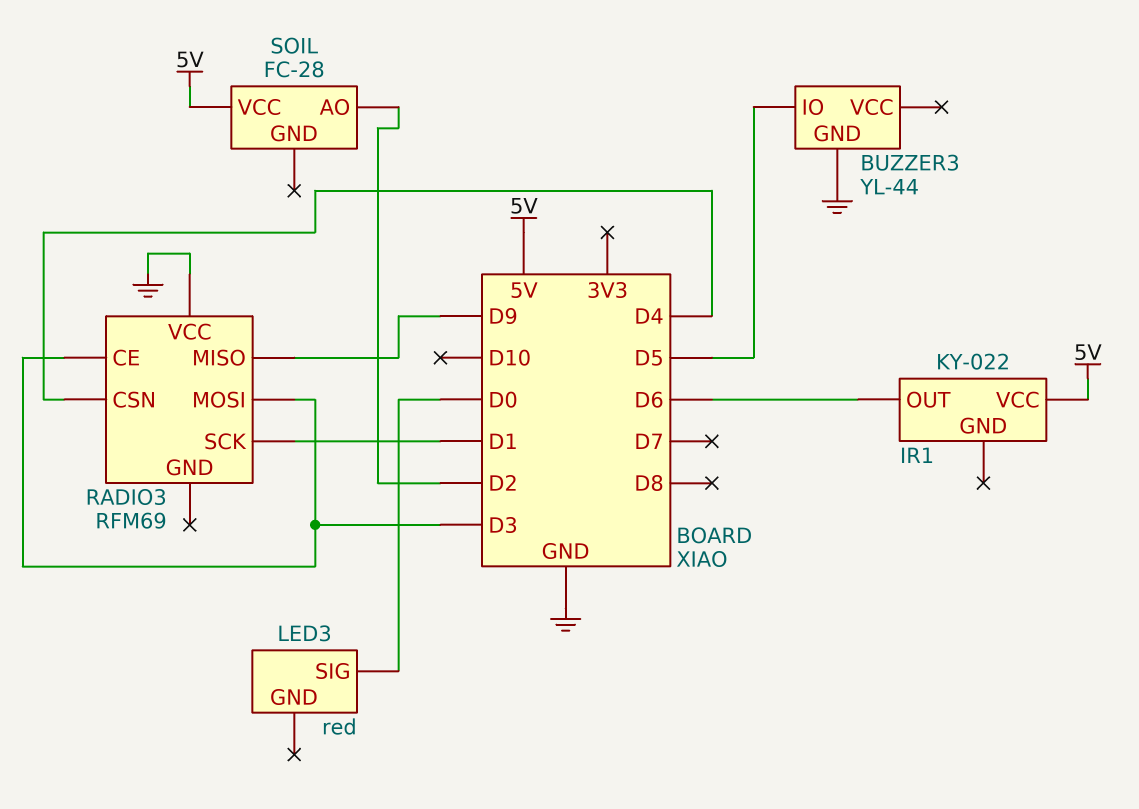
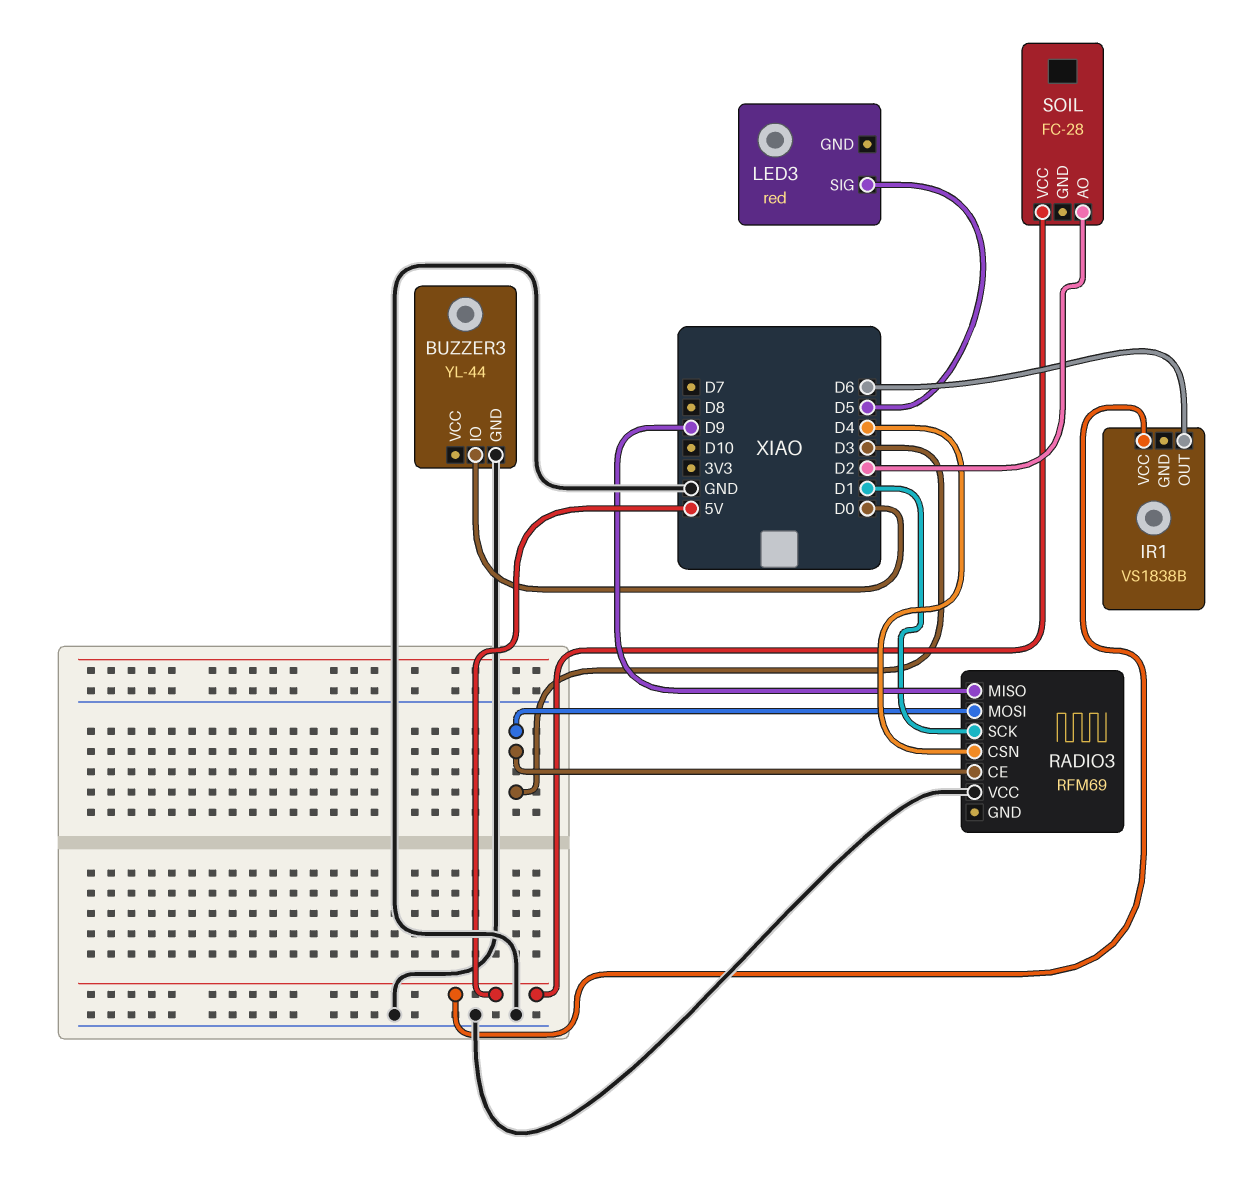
BUZZER3 pin IO: D5 -> D0
IR1: KY-022 -> VS1838B
LED3 pin SIG: D0 -> D5

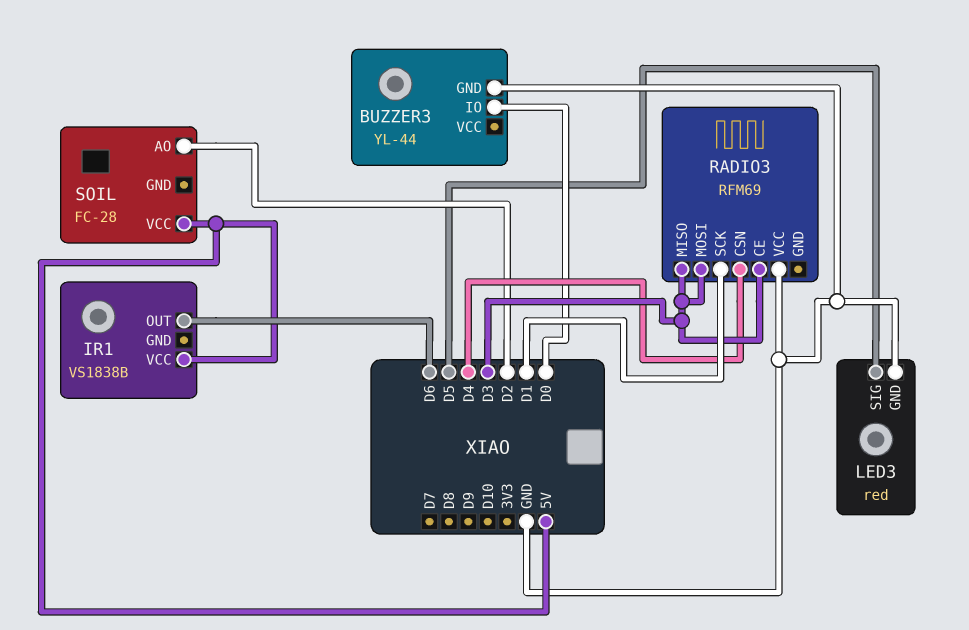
LED3 pin GND: none -> GND
RADIO3 pin MISO: D9 -> D3

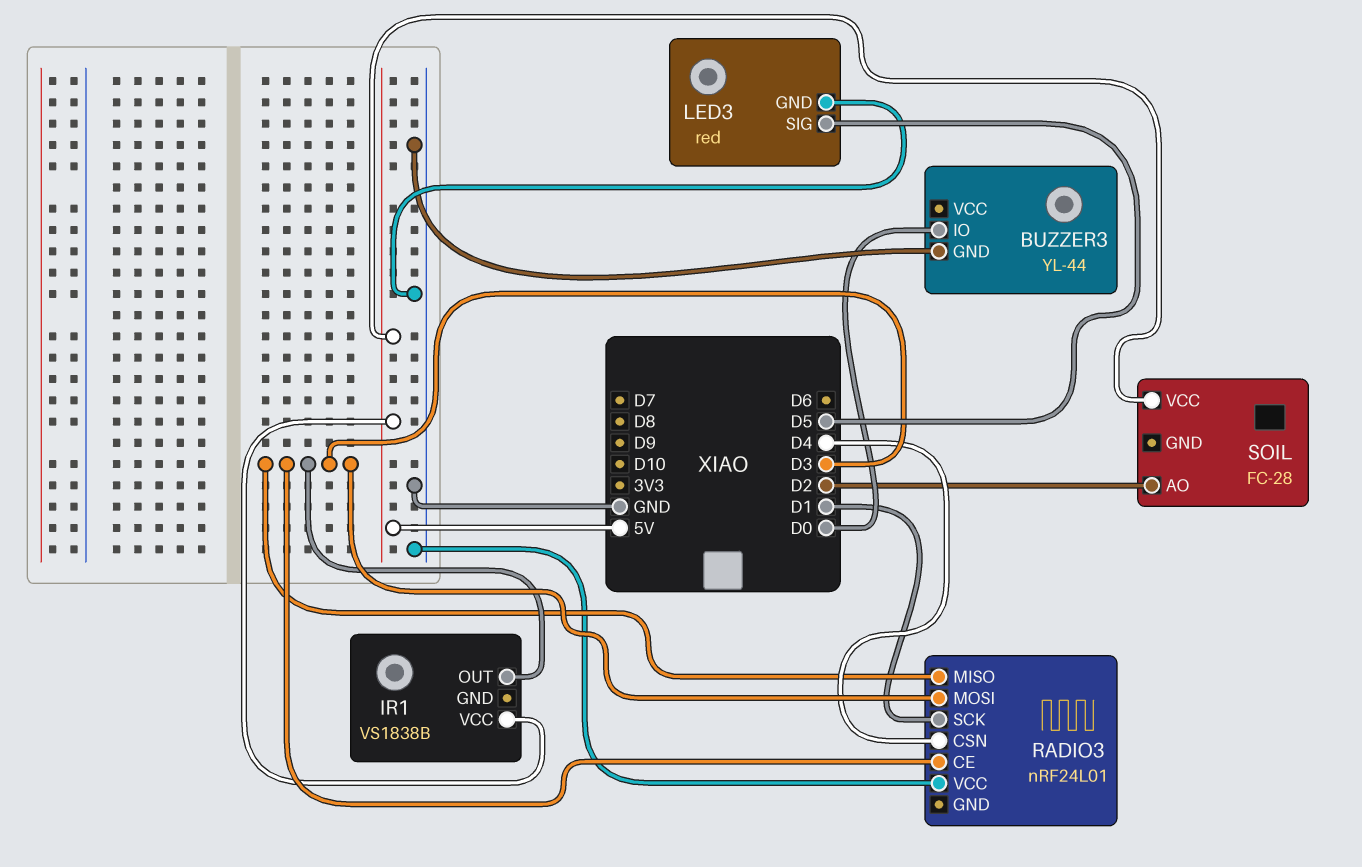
IR1 pin OUT: D6 -> D3
RADIO3: RFM69 -> nRF24L01

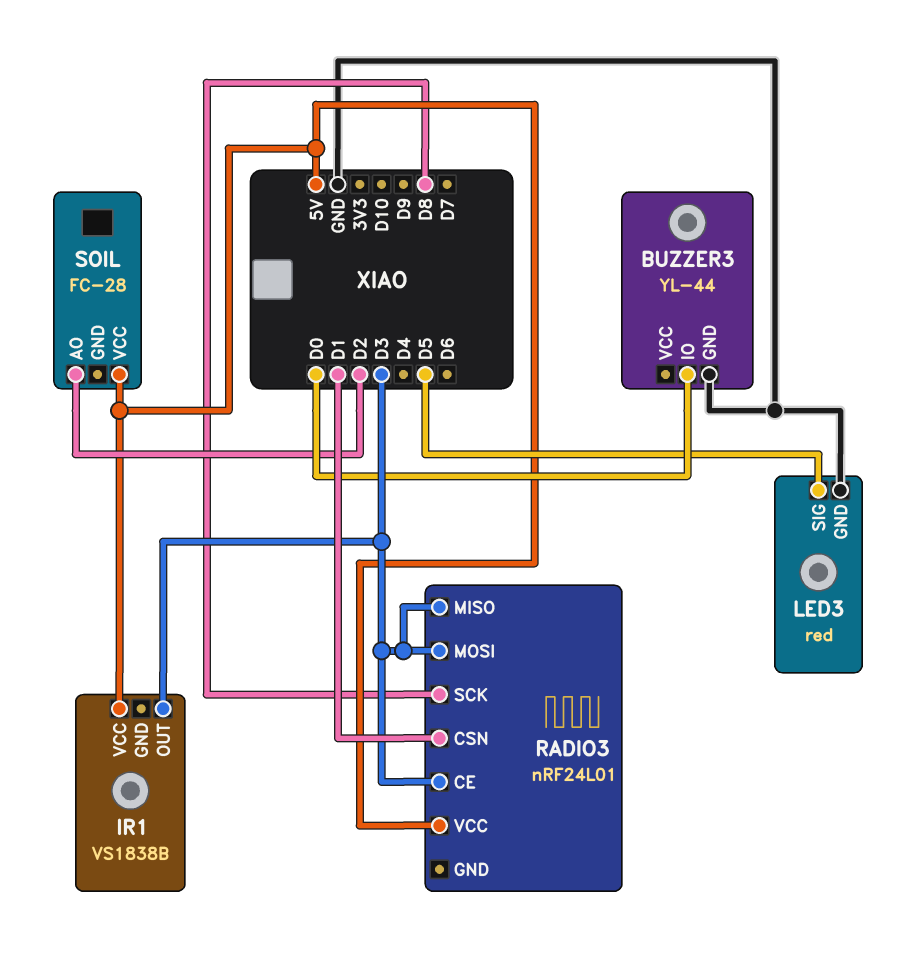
RADIO3 pin CSN: D4 -> D1
RADIO3 pin SCK: D1 -> D8
RADIO3 pin VCC: GND -> 5V

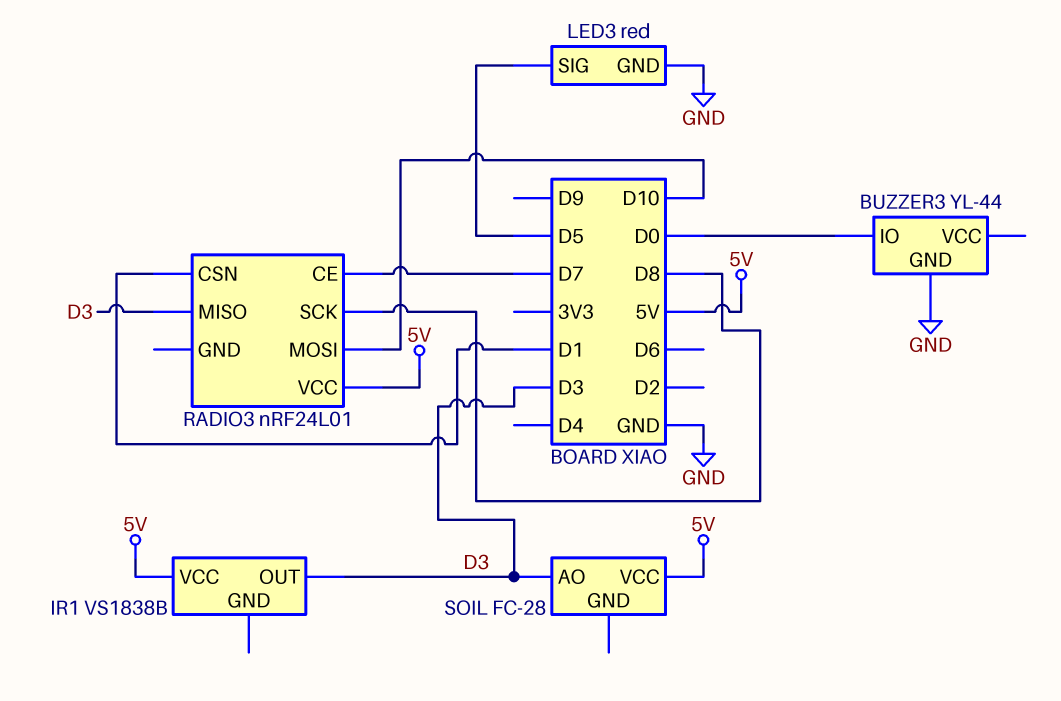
RADIO3 pin CE: D3 -> D7
RADIO3 pin MOSI: D3 -> D10
SOIL pin AO: D2 -> D3

